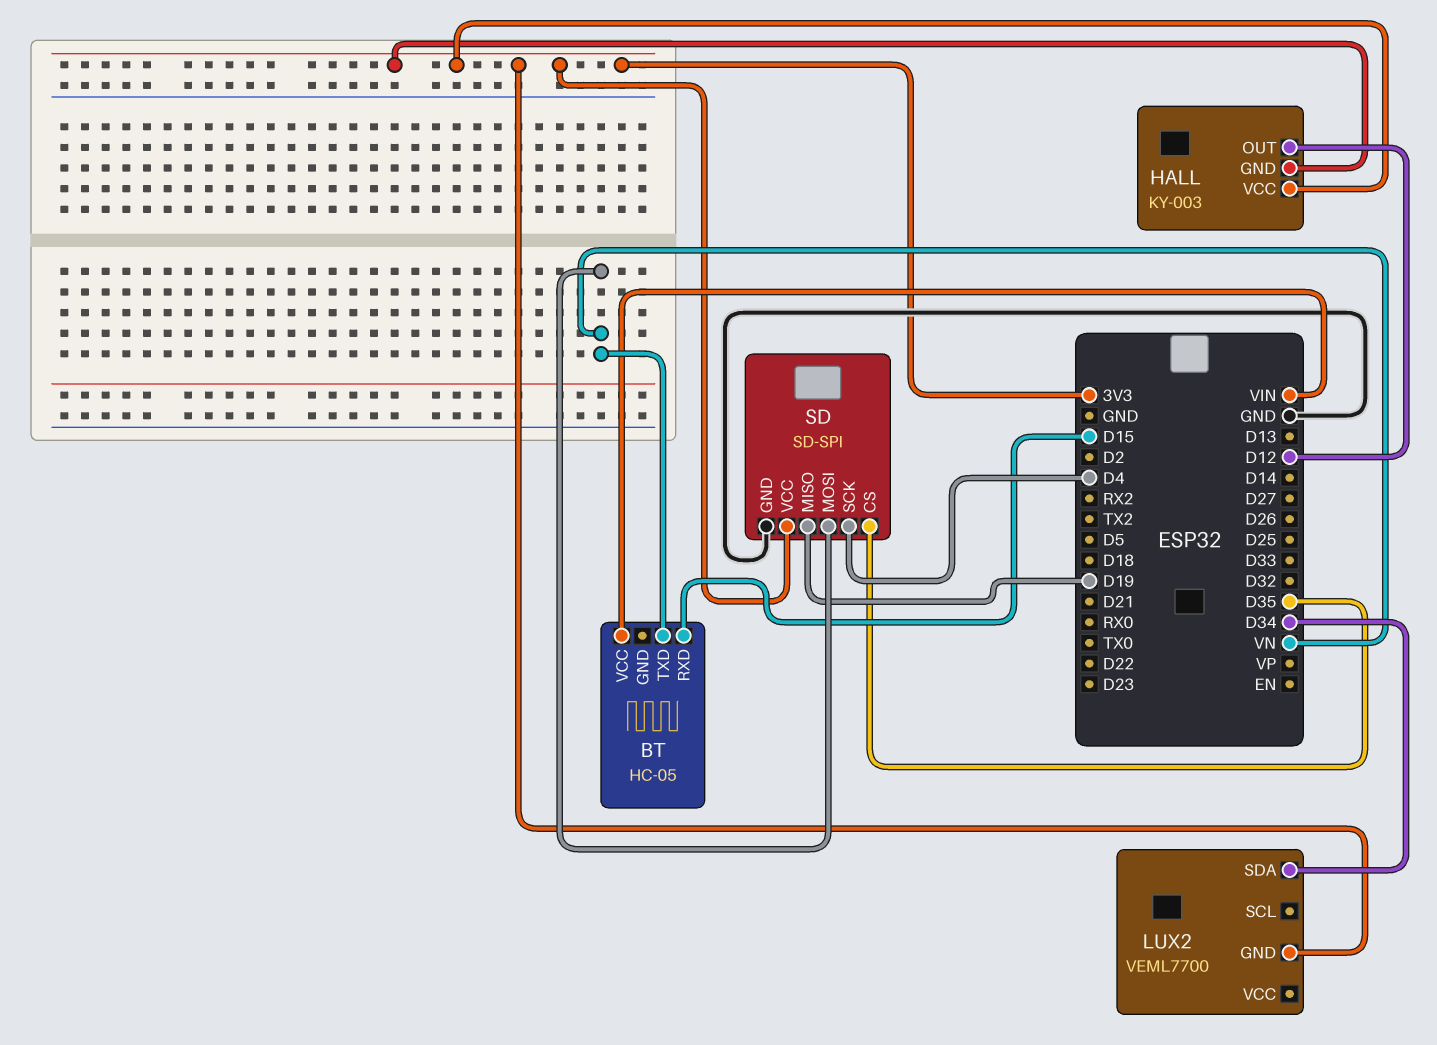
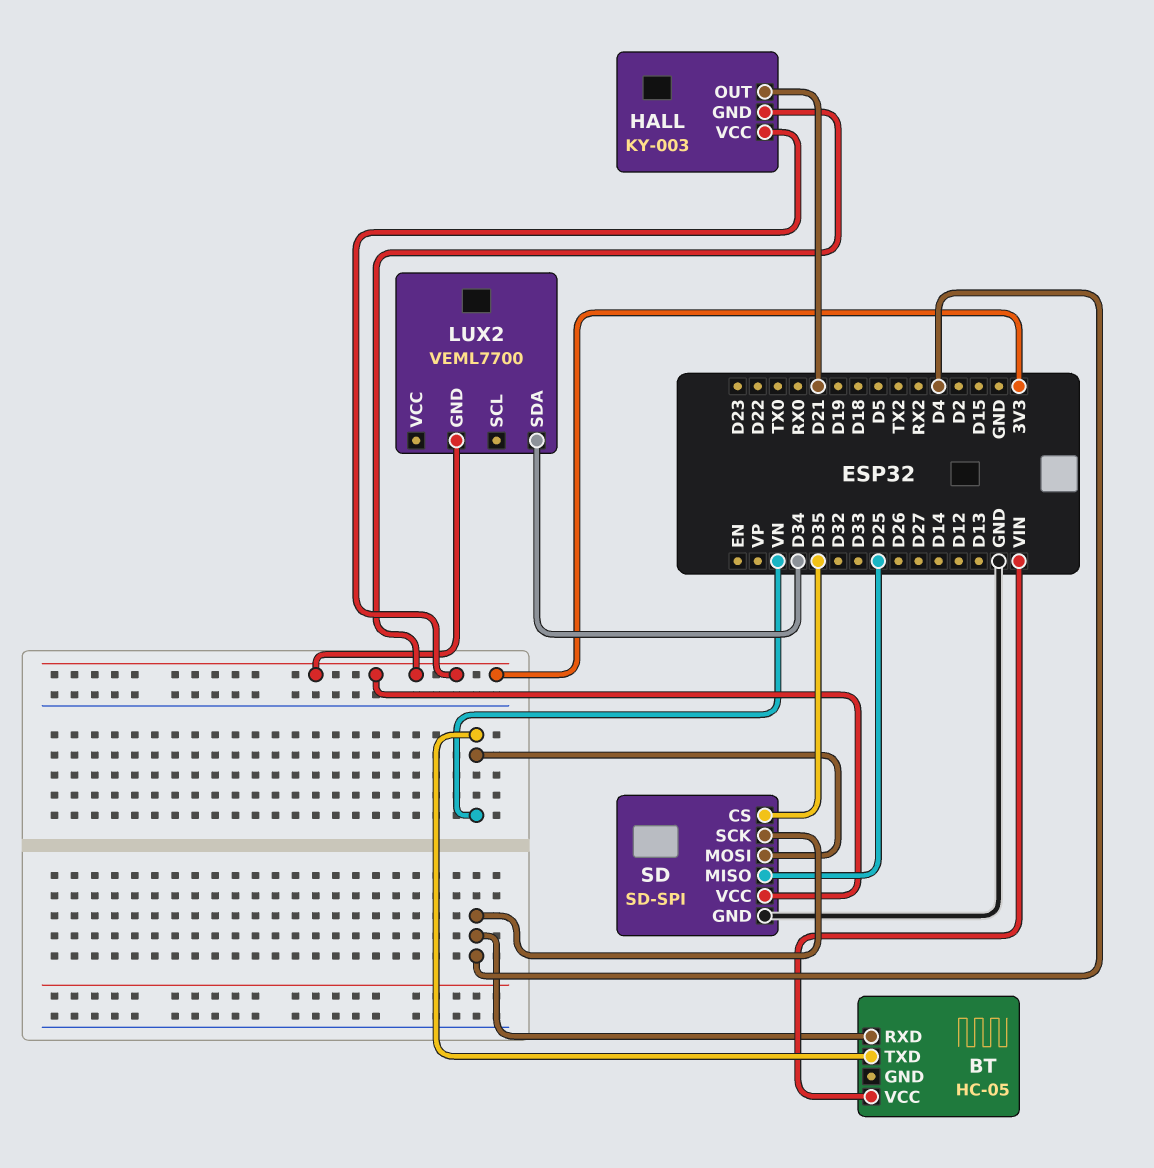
BT pin RXD: D15 -> D4
HALL pin OUT: D12 -> D21
SD pin MISO: D19 -> D25

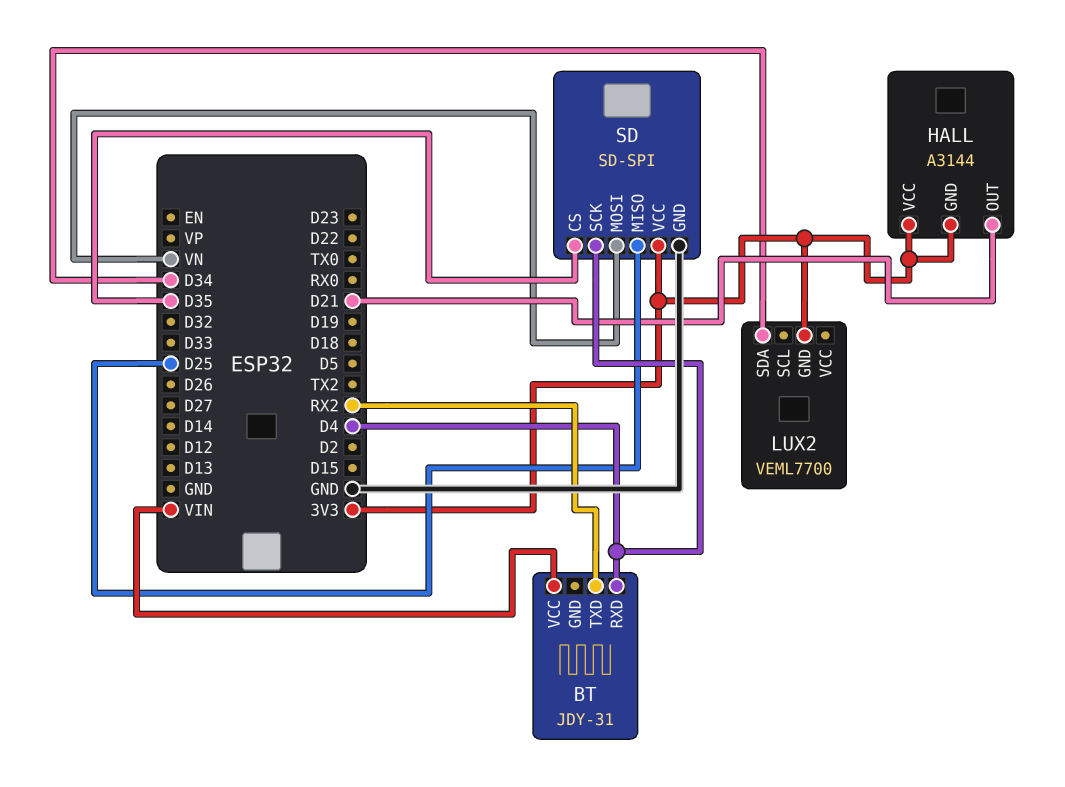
BT: HC-05 -> JDY-31
BT pin TXD: VN -> RX2
HALL: KY-003 -> A3144

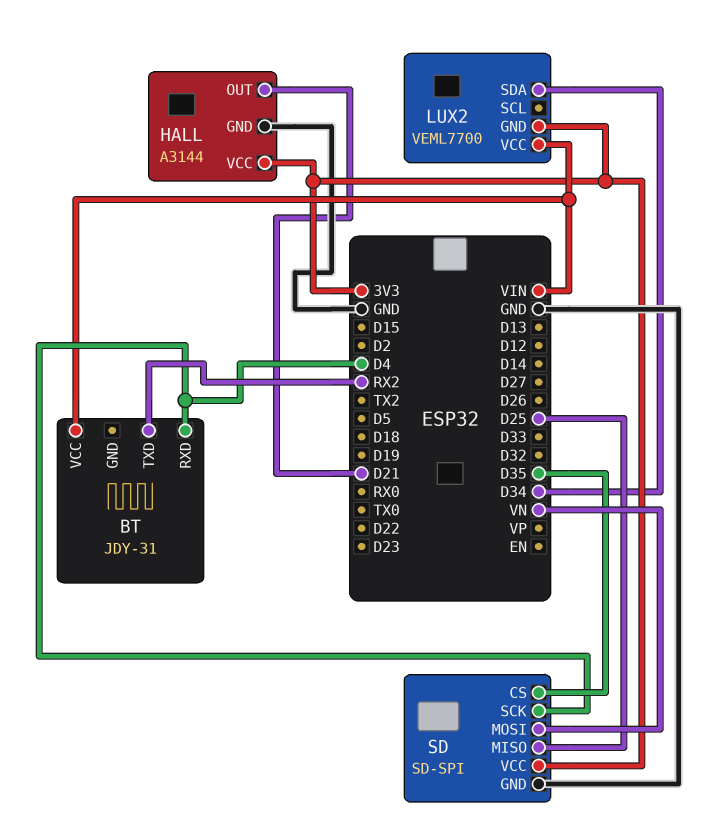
HALL pin GND: 3V3 -> GND
LUX2 pin VCC: none -> VIN

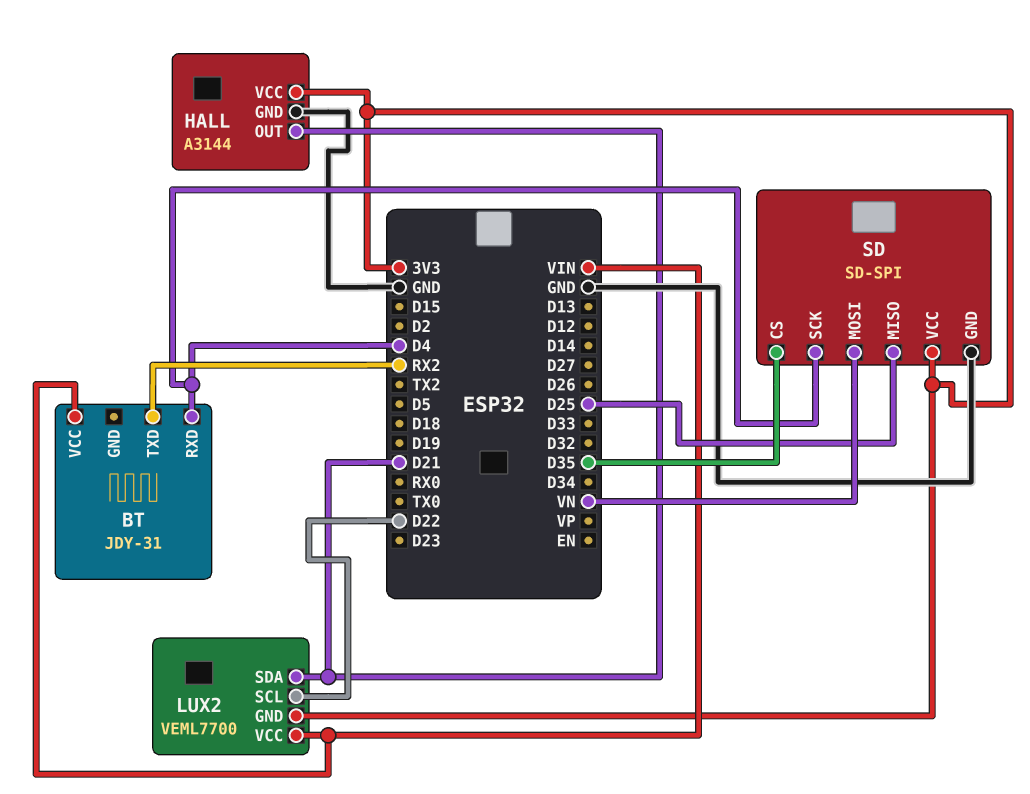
LUX2 pin SCL: none -> D22
LUX2 pin SDA: D34 -> D21

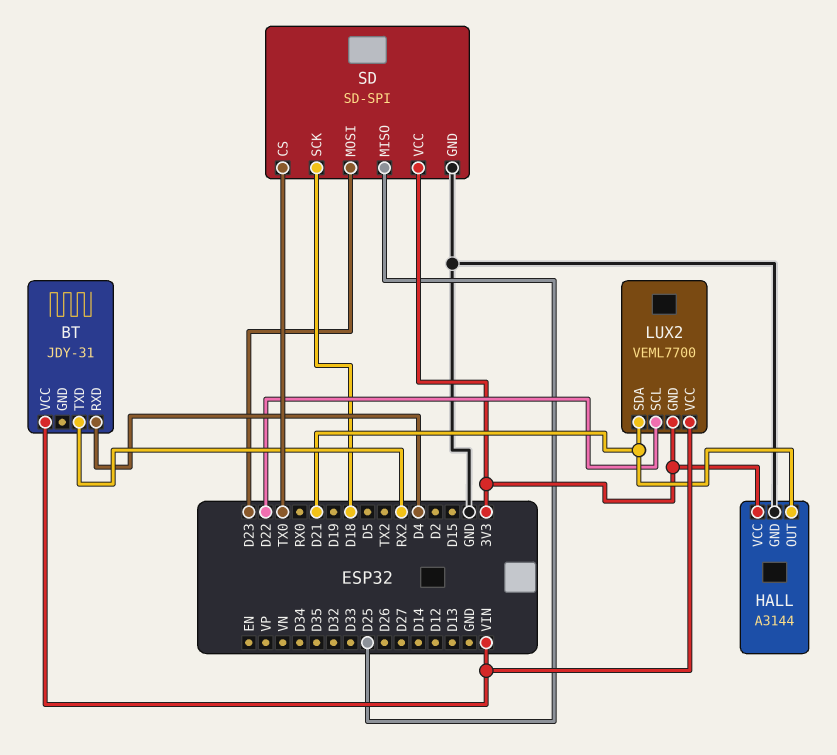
SD pin CS: D35 -> TX0
SD pin MOSI: VN -> D23
SD pin SCK: D4 -> D18

